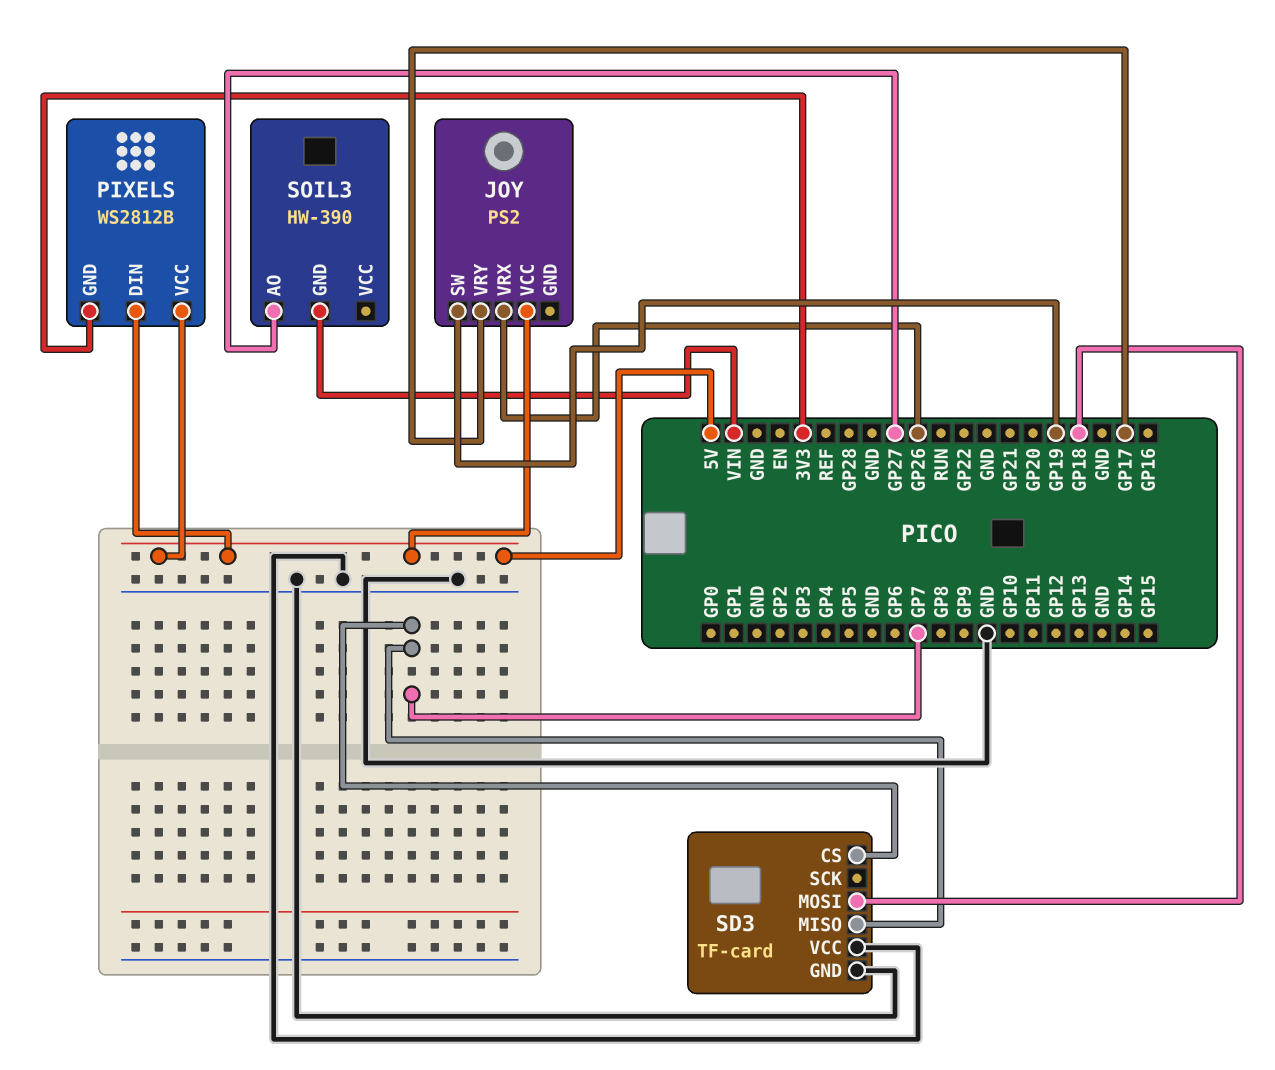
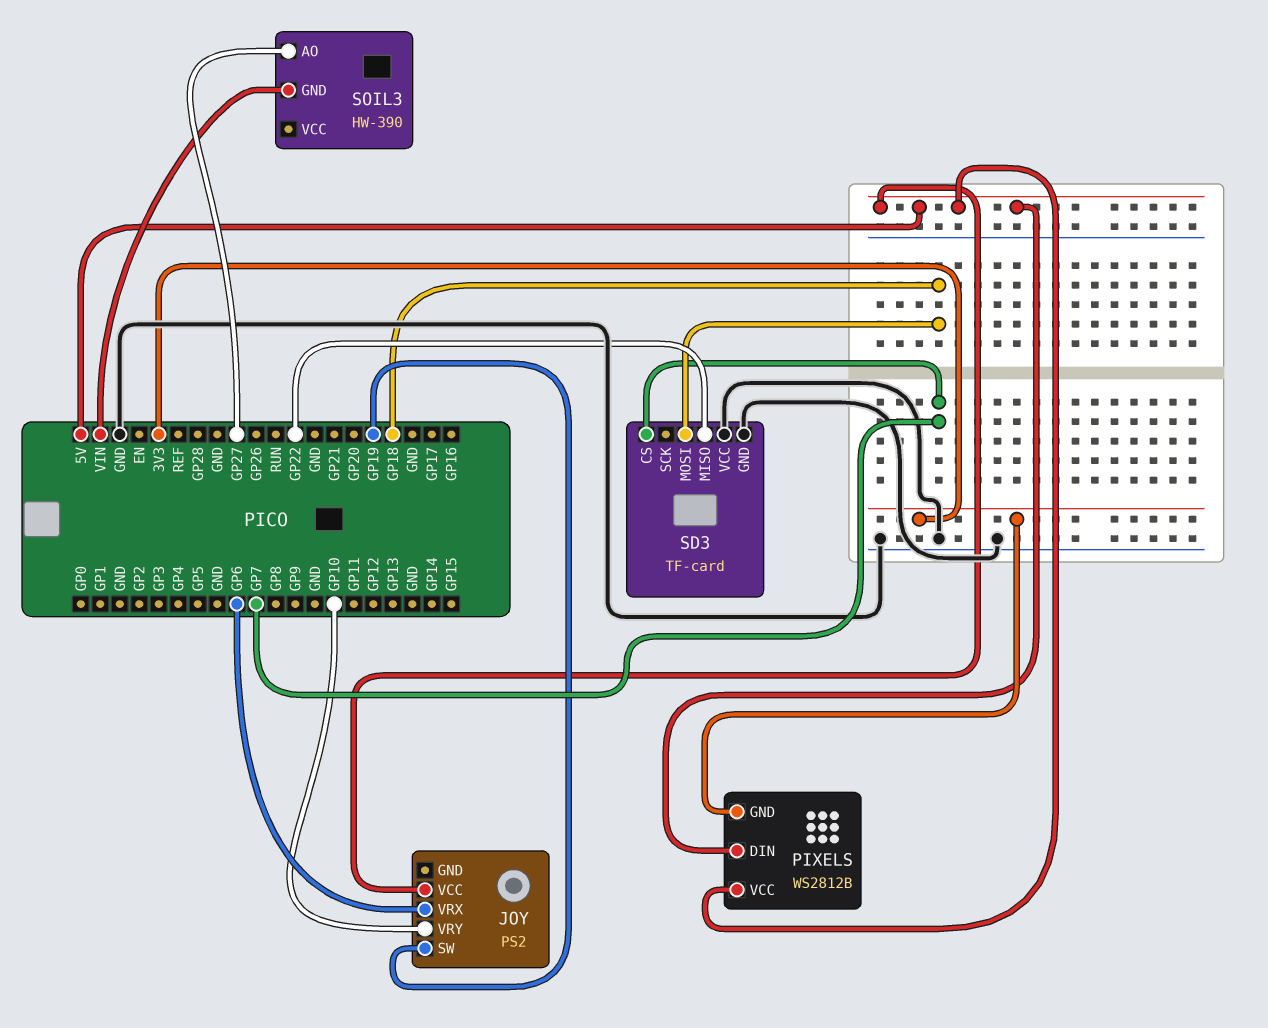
JOY pin VRX: GP26 -> GP6
JOY pin VRY: GP17 -> GP10
SD3 pin MISO: GP7 -> GP22

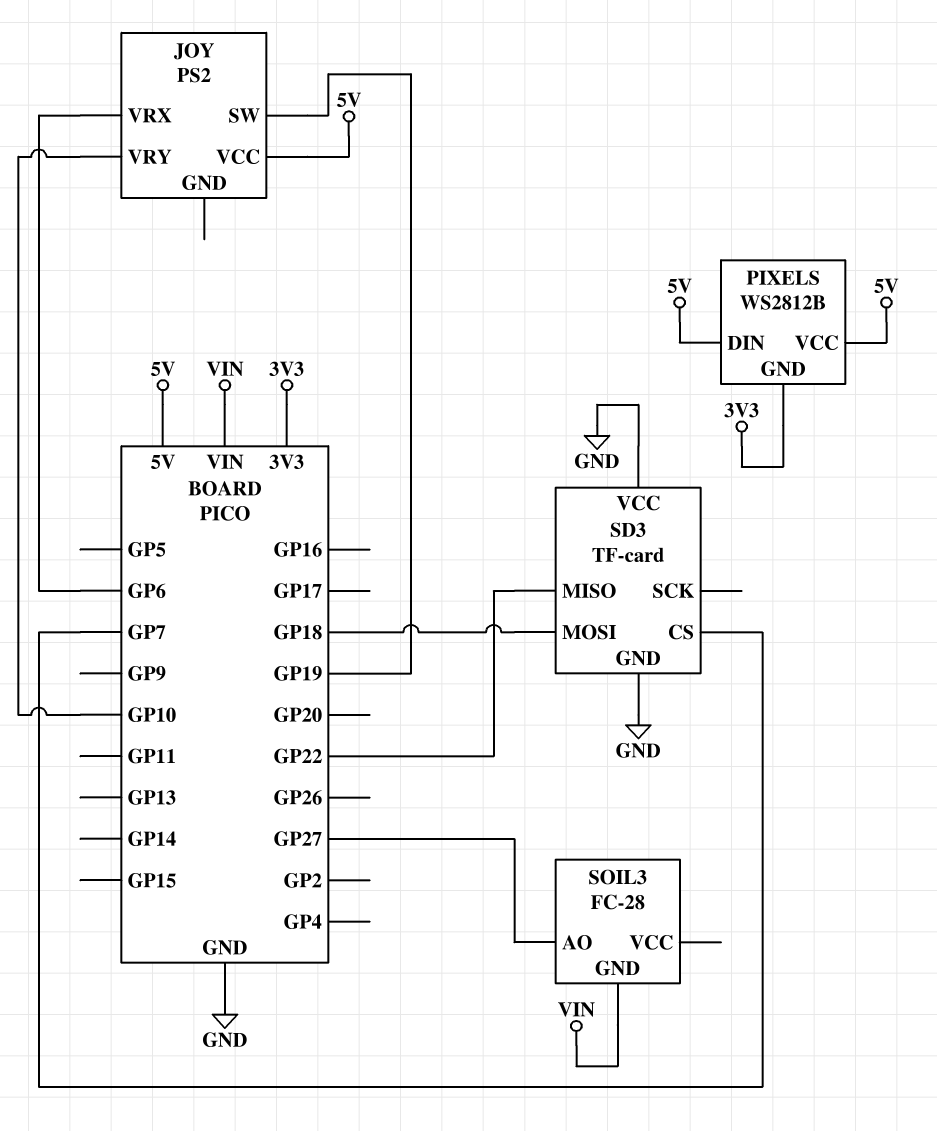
SOIL3: HW-390 -> FC-28

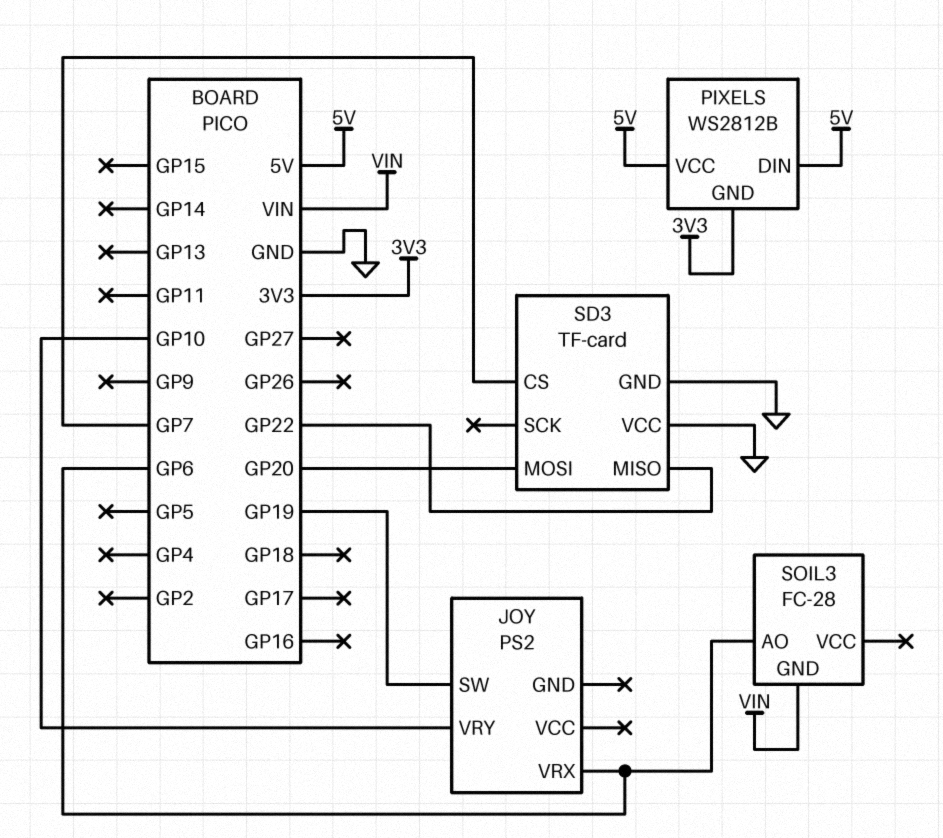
JOY pin VCC: 5V -> none
SD3 pin MOSI: GP18 -> GP20
SOIL3 pin AO: GP27 -> GP6

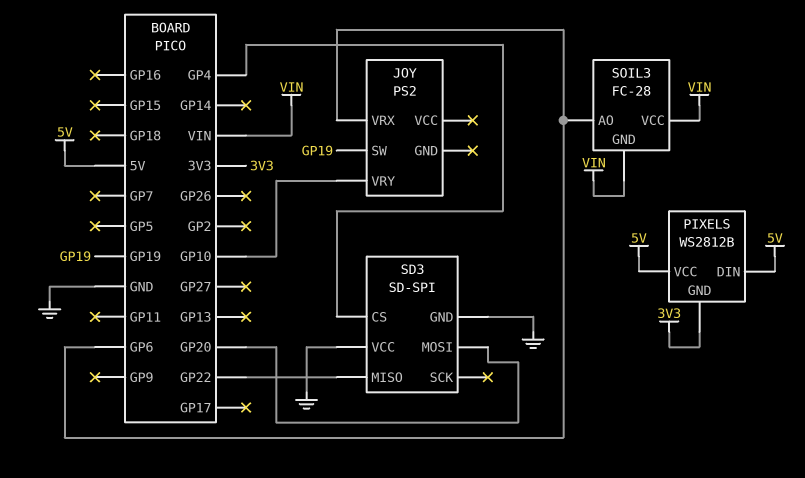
SD3: TF-card -> SD-SPI
SD3 pin CS: GP7 -> GP4
SOIL3 pin VCC: none -> VIN

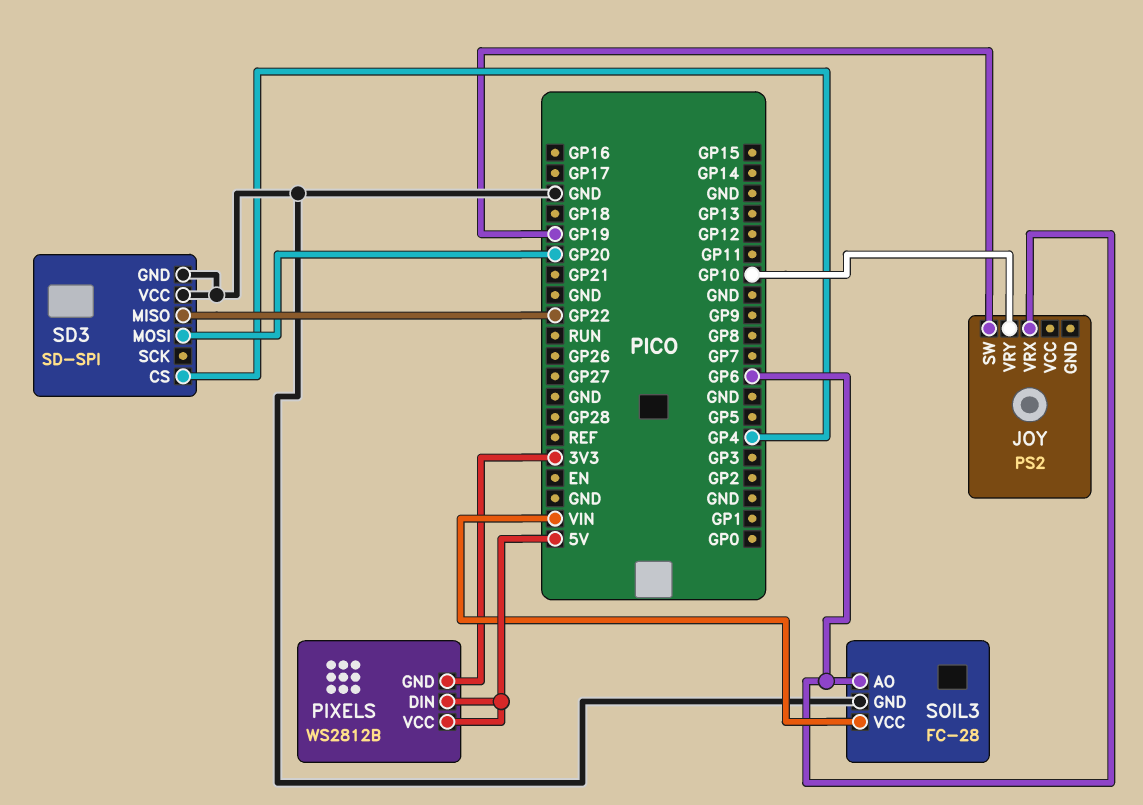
SOIL3 pin GND: VIN -> GND

